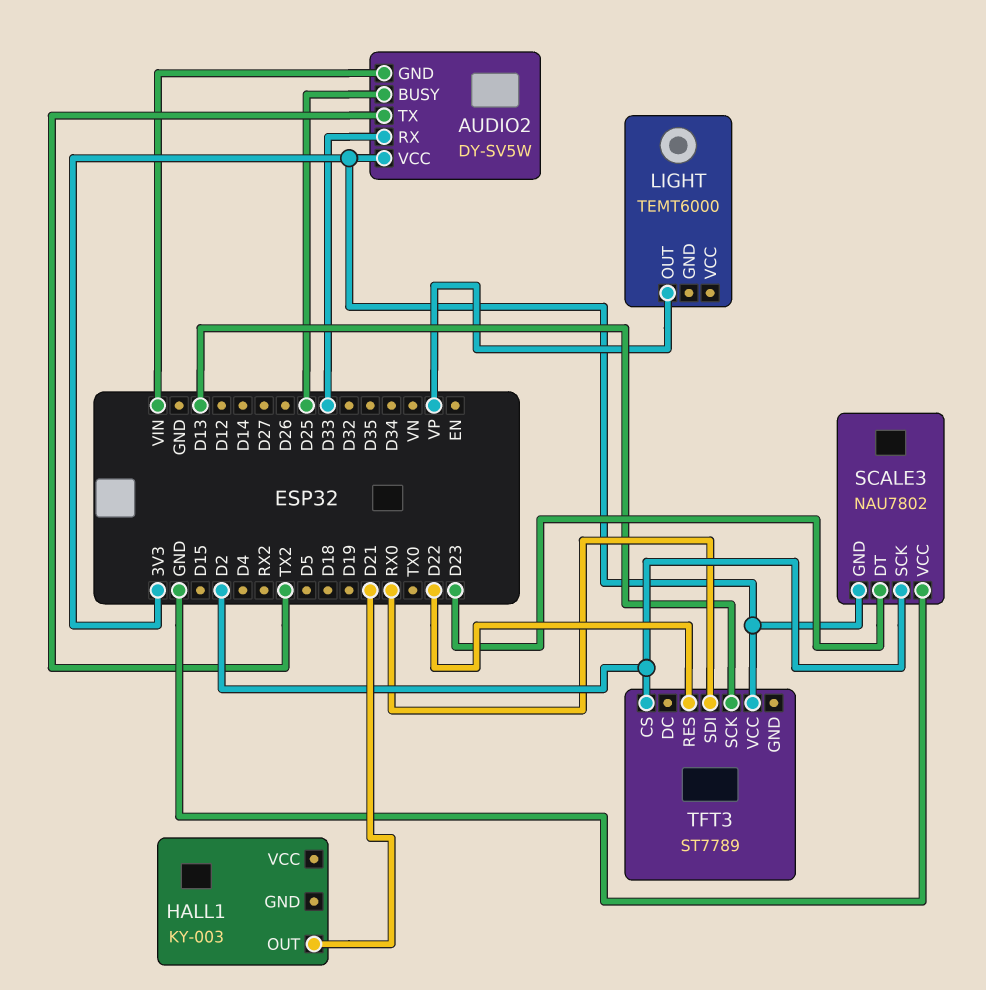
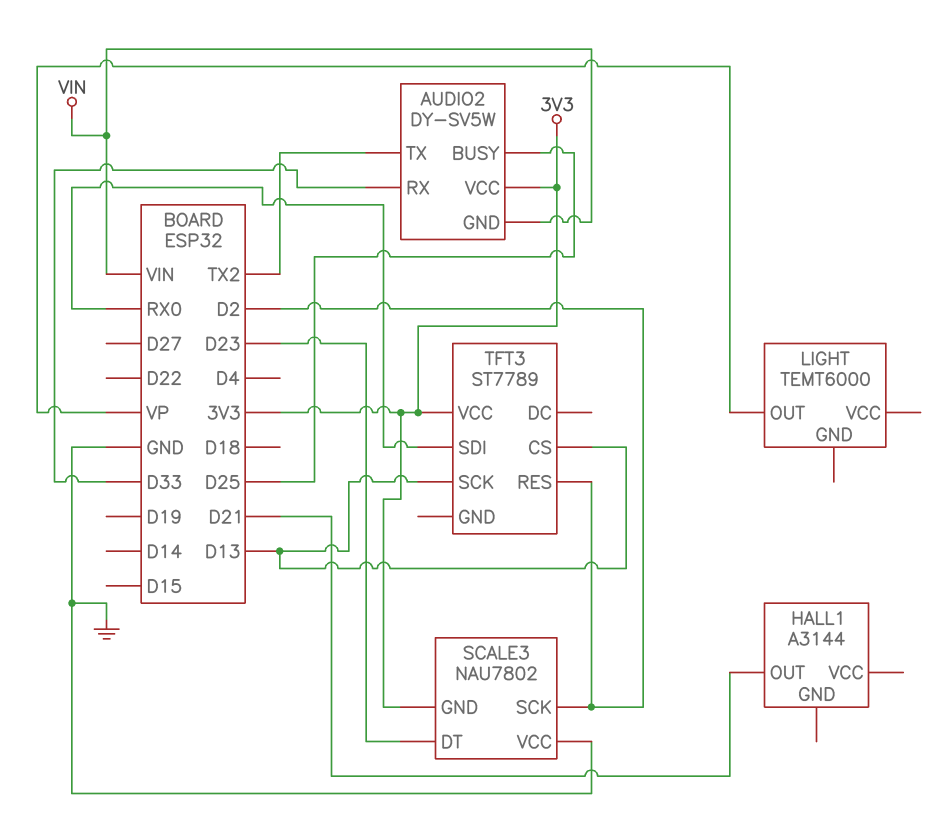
HALL1: KY-003 -> A3144
TFT3 pin CS: D2 -> D13
TFT3 pin RES: D22 -> D2

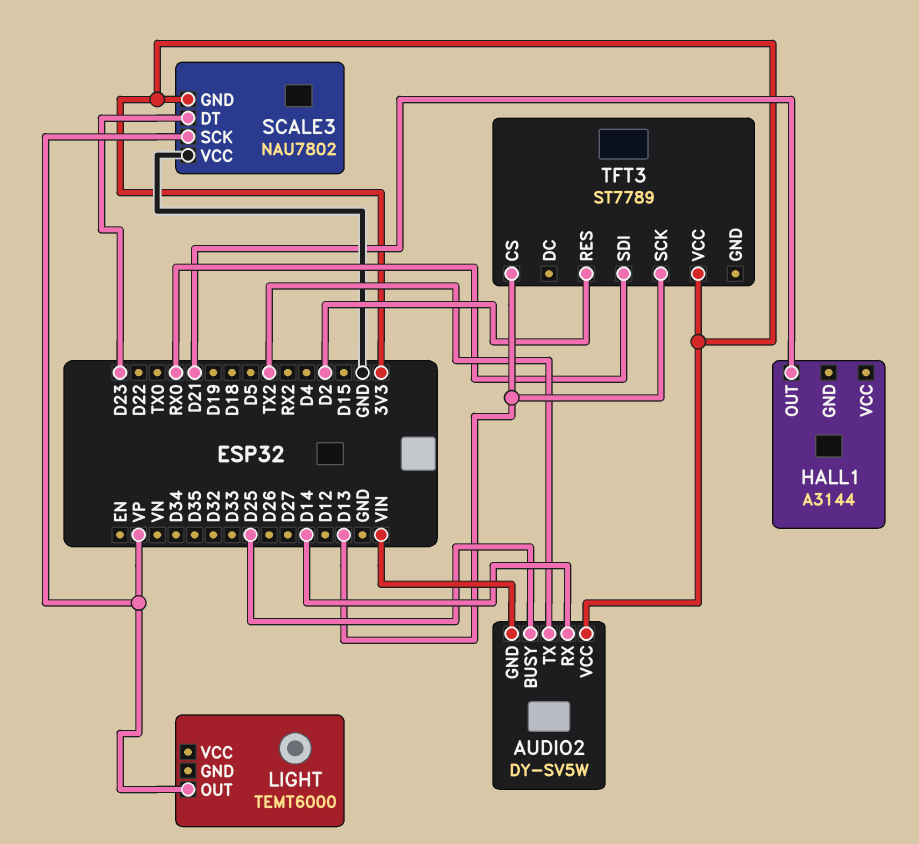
AUDIO2 pin RX: D33 -> D14
SCALE3 pin SCK: D2 -> VP

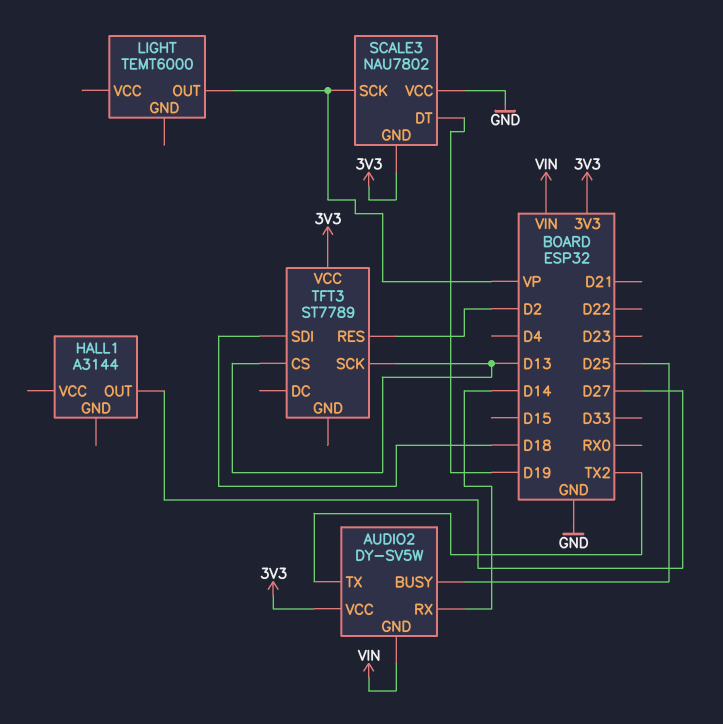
HALL1 pin OUT: D21 -> D27
SCALE3 pin DT: D23 -> D19
TFT3 pin SDI: RX0 -> D18

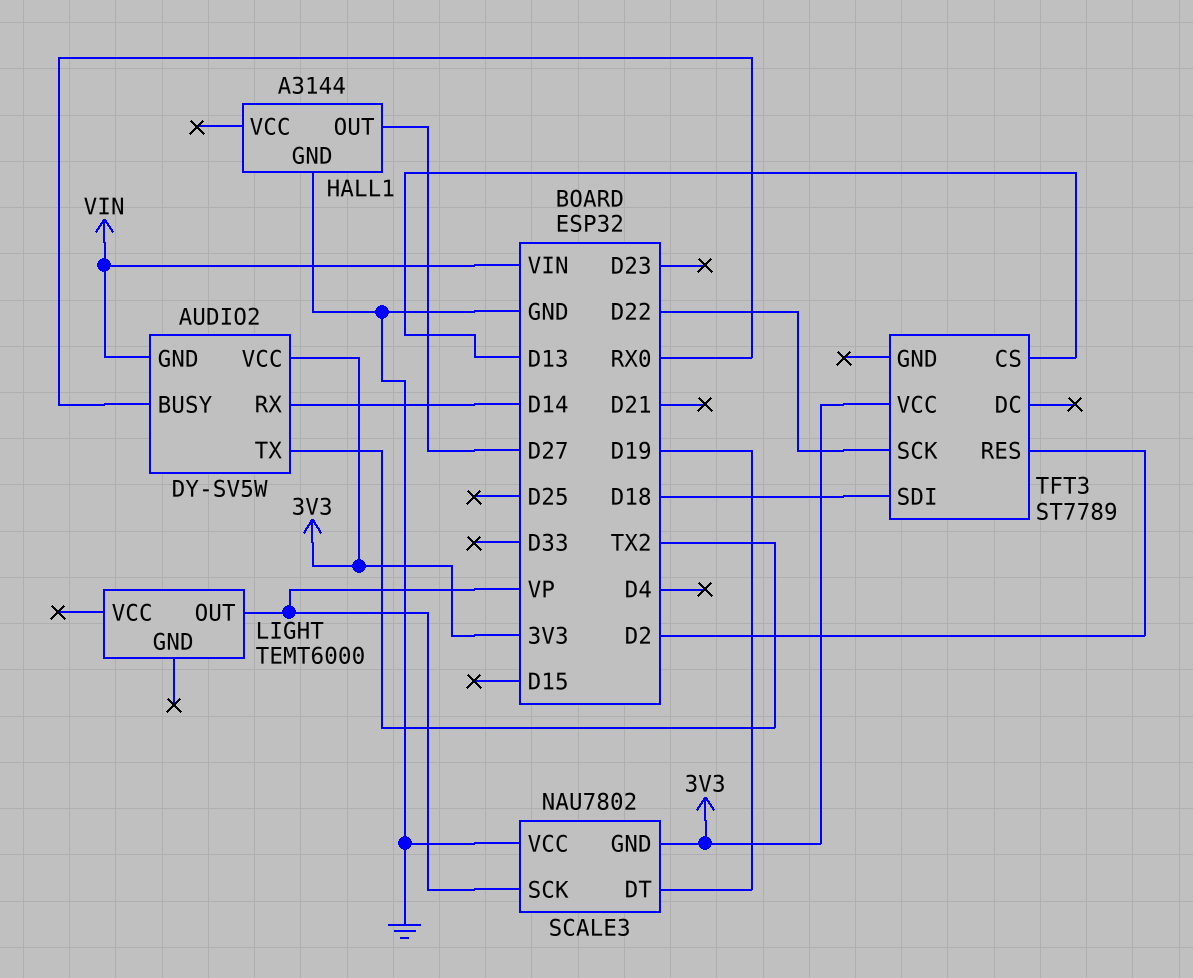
AUDIO2 pin BUSY: D25 -> RX0
HALL1 pin GND: none -> GND
TFT3 pin SCK: D13 -> D22

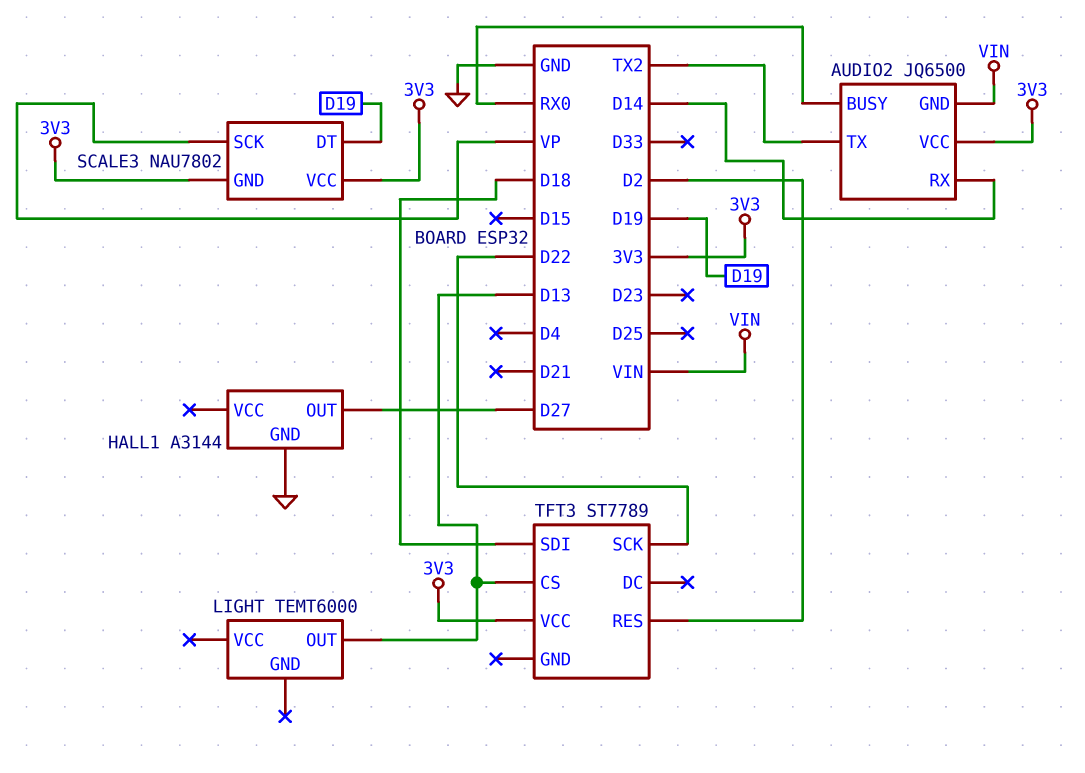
AUDIO2: DY-SV5W -> JQ6500
LIGHT pin OUT: VP -> D13
SCALE3 pin VCC: GND -> 3V3

